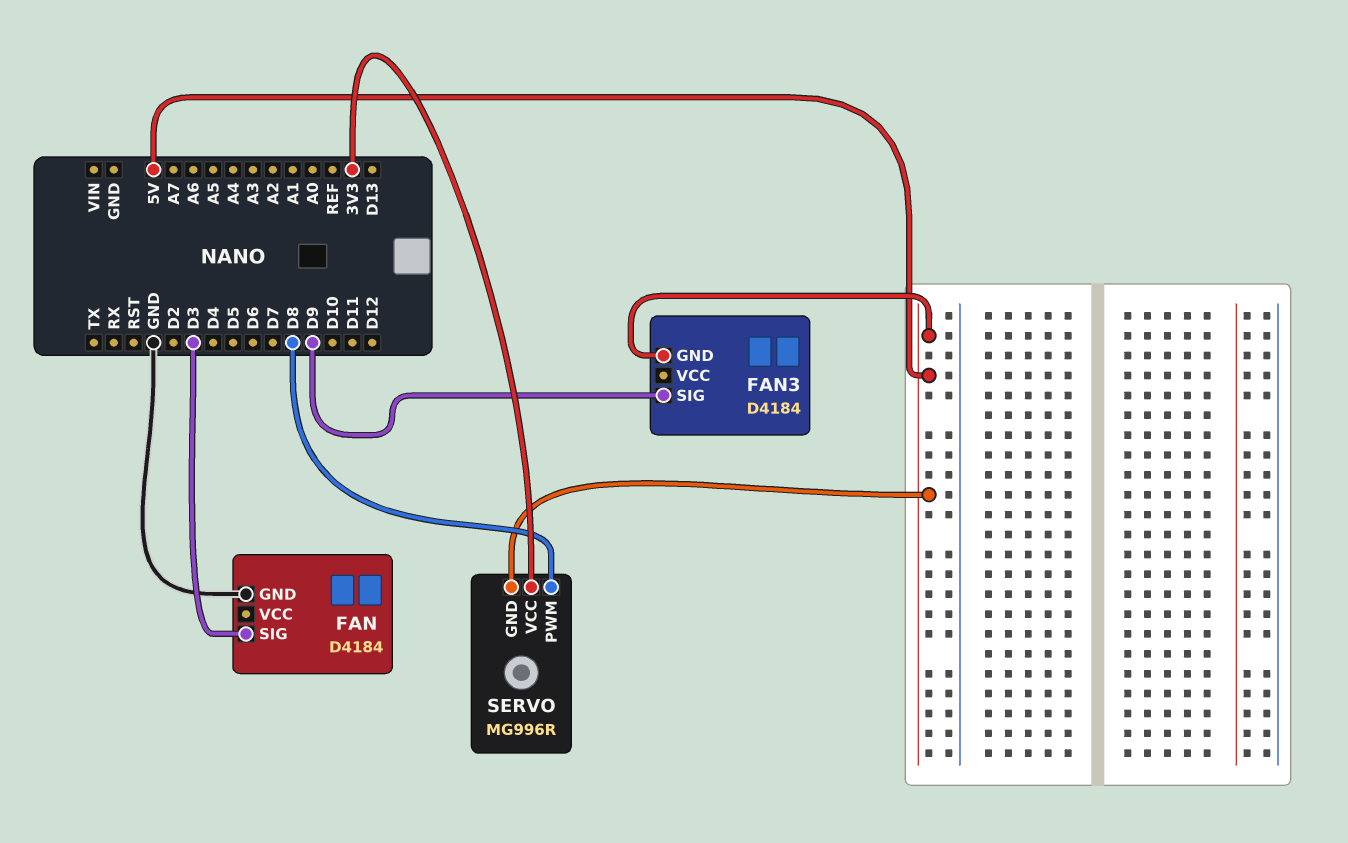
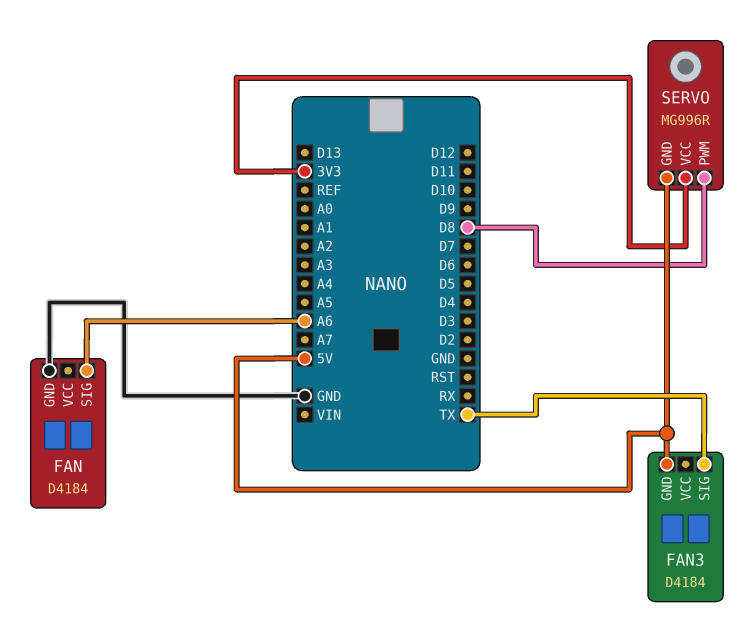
FAN pin SIG: D3 -> A6
FAN3 pin SIG: D9 -> TX

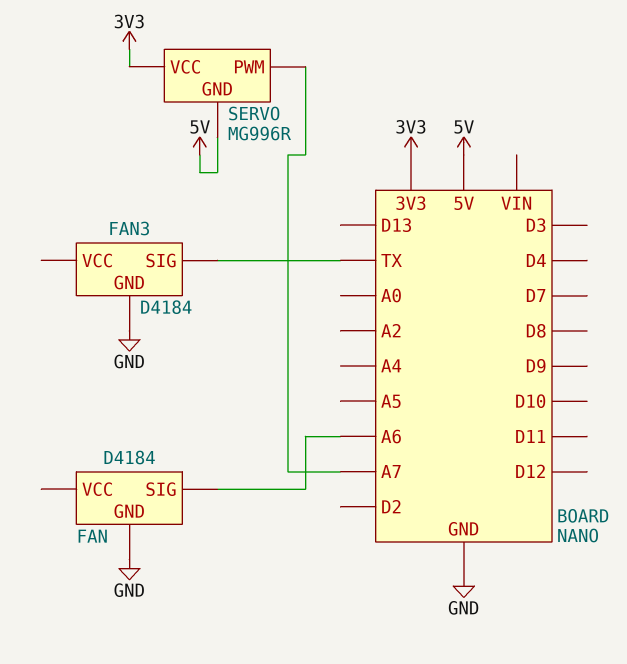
FAN3 pin GND: 5V -> GND
SERVO pin PWM: D8 -> A7

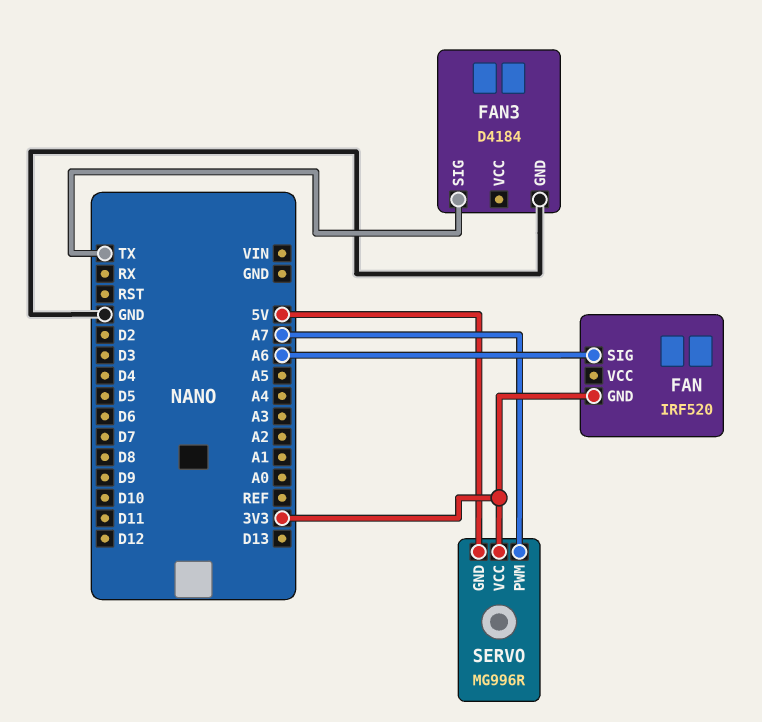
FAN: D4184 -> IRF520
FAN pin GND: GND -> 3V3

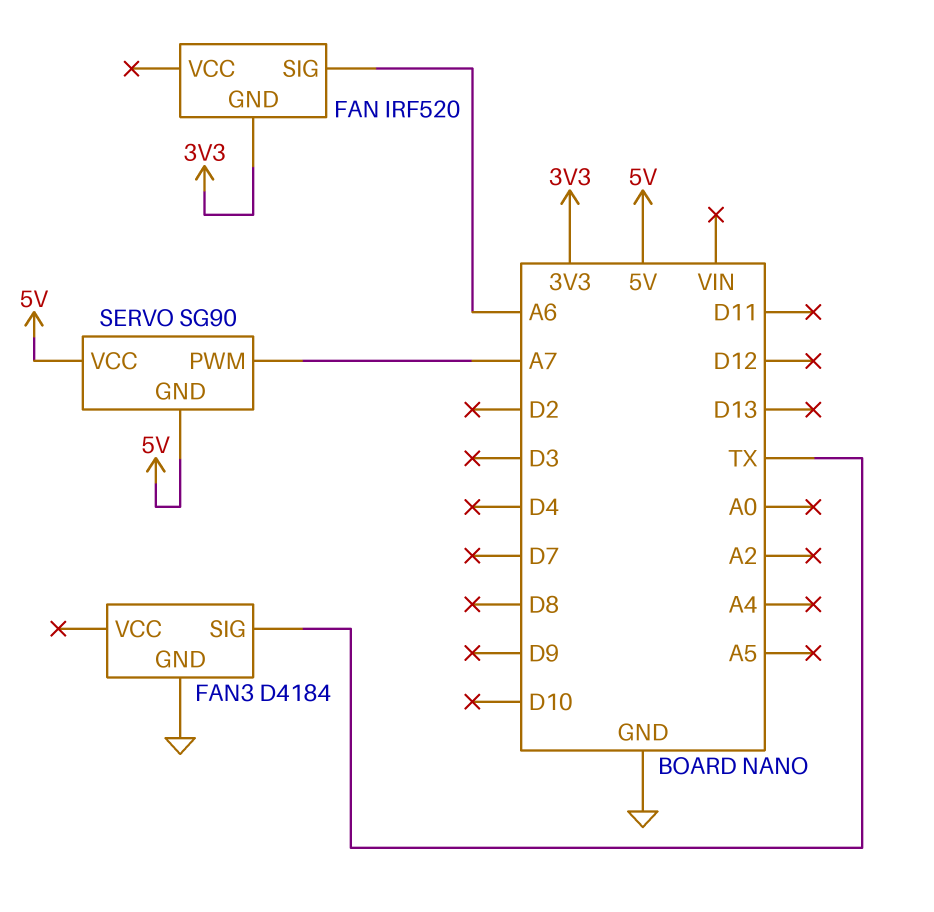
SERVO: MG996R -> SG90
SERVO pin VCC: 3V3 -> 5V

